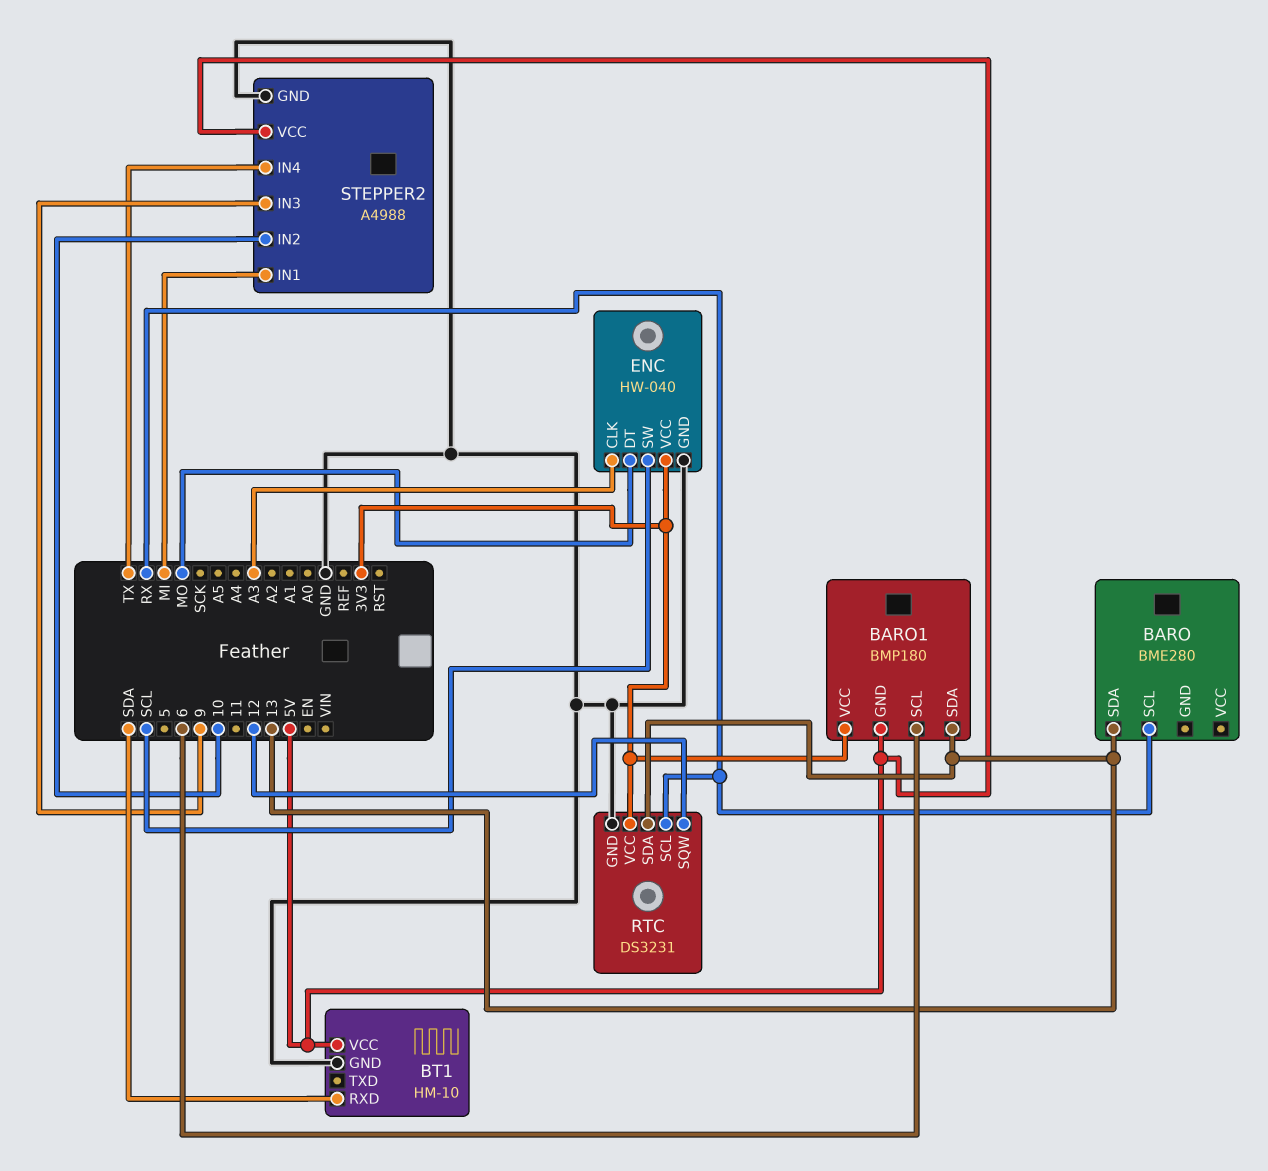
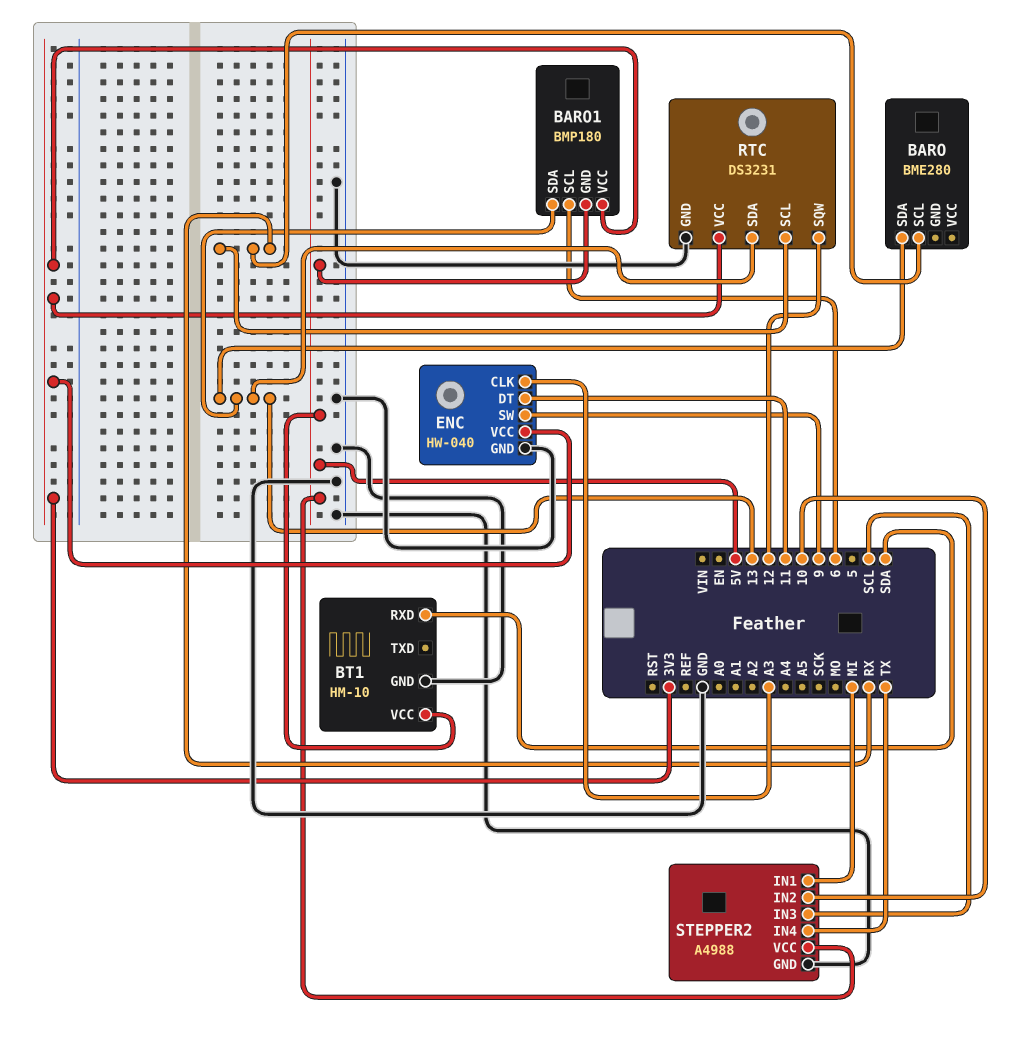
ENC pin DT: MO -> 11
ENC pin SW: SCL -> 9
STEPPER2 pin IN3: 9 -> SCL

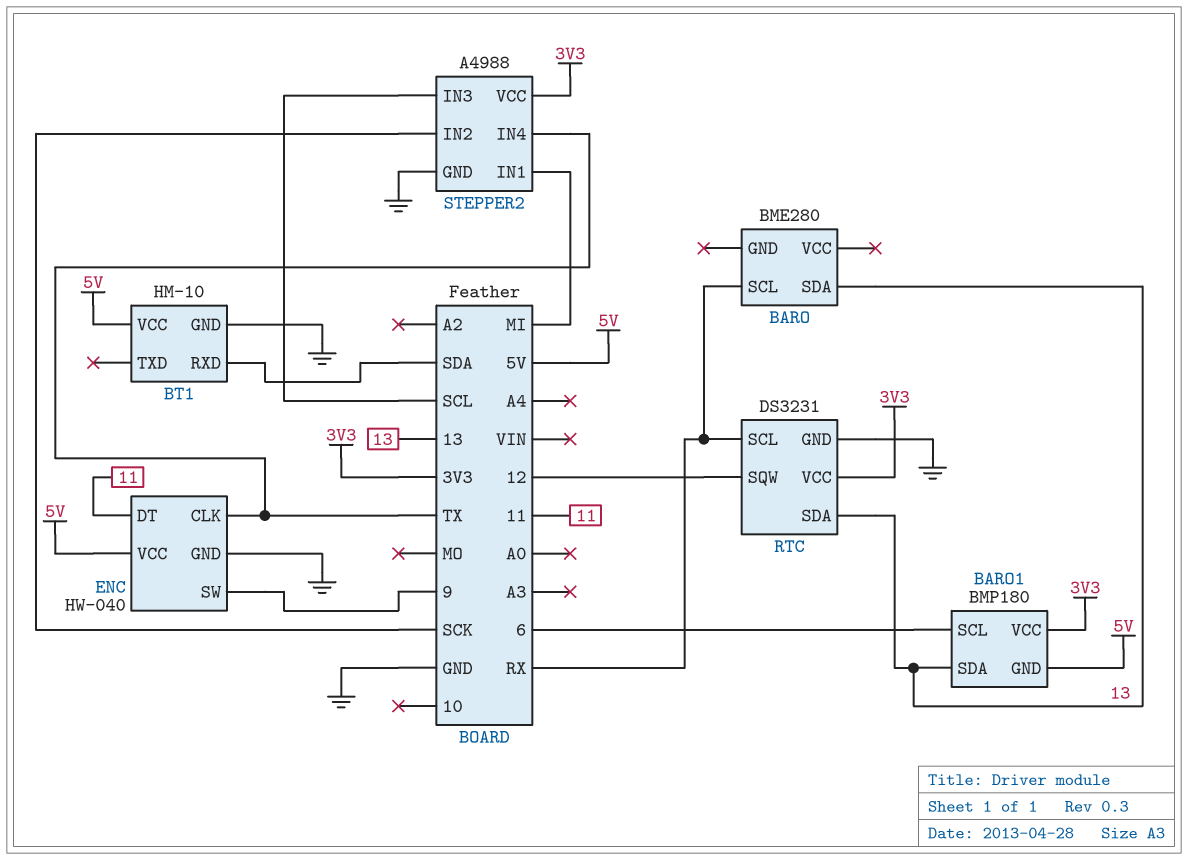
ENC pin CLK: A3 -> TX
ENC pin VCC: 3V3 -> 5V
STEPPER2 pin IN2: 10 -> SCK
STEPPER2 pin VCC: 5V -> 3V3

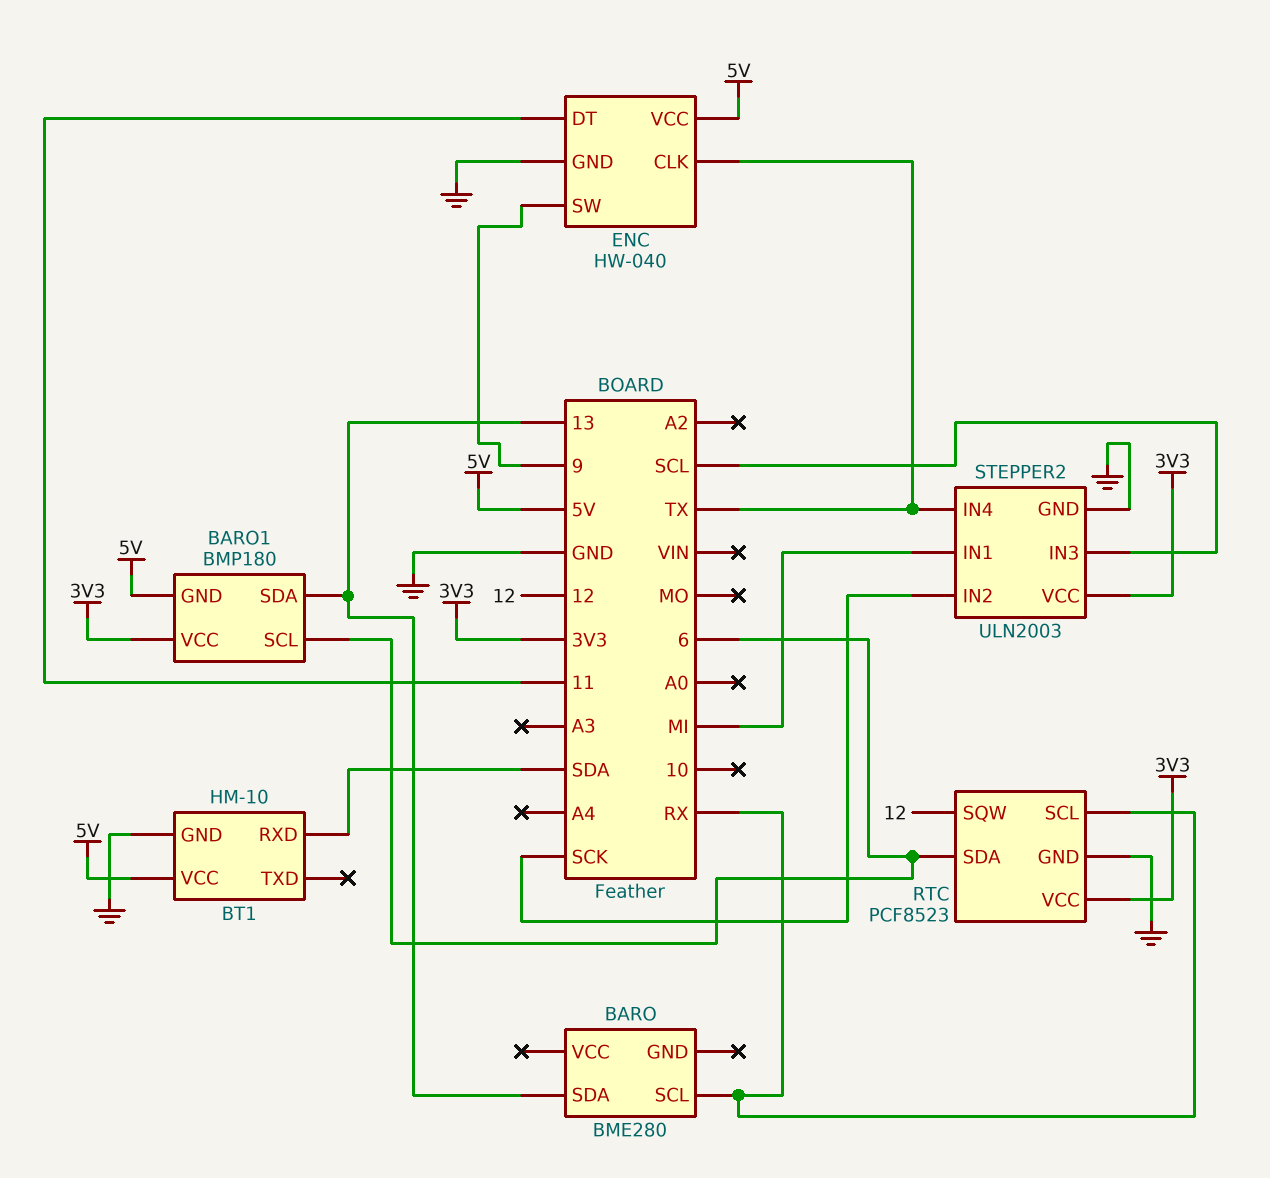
RTC: DS3231 -> PCF8523
RTC pin SDA: 13 -> 6
STEPPER2: A4988 -> ULN2003

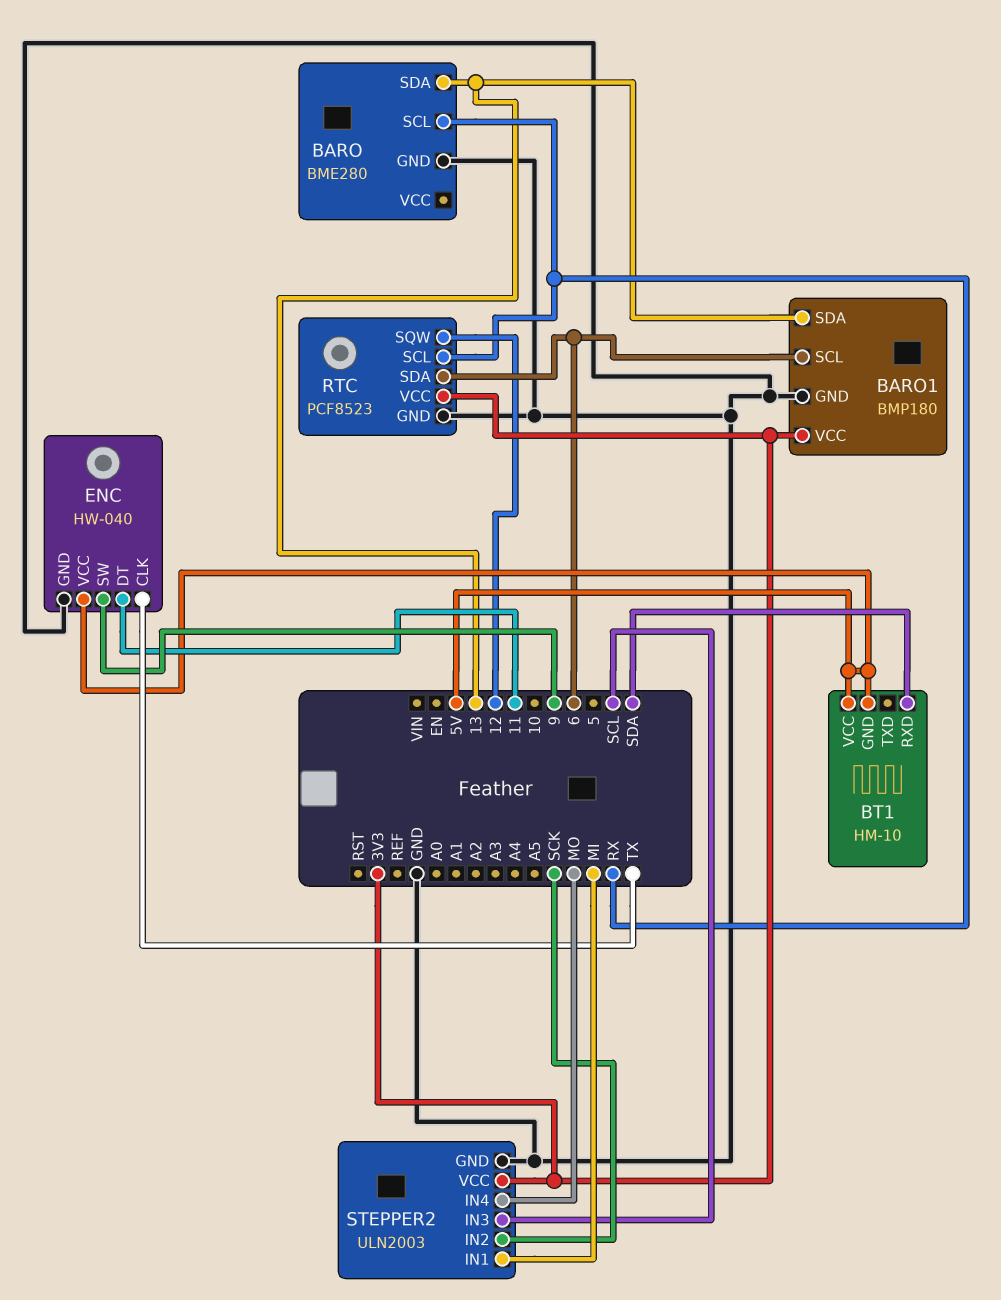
BARO pin GND: none -> GND
BARO1 pin GND: 5V -> GND
BT1 pin GND: GND -> 5V
STEPPER2 pin IN4: TX -> MO

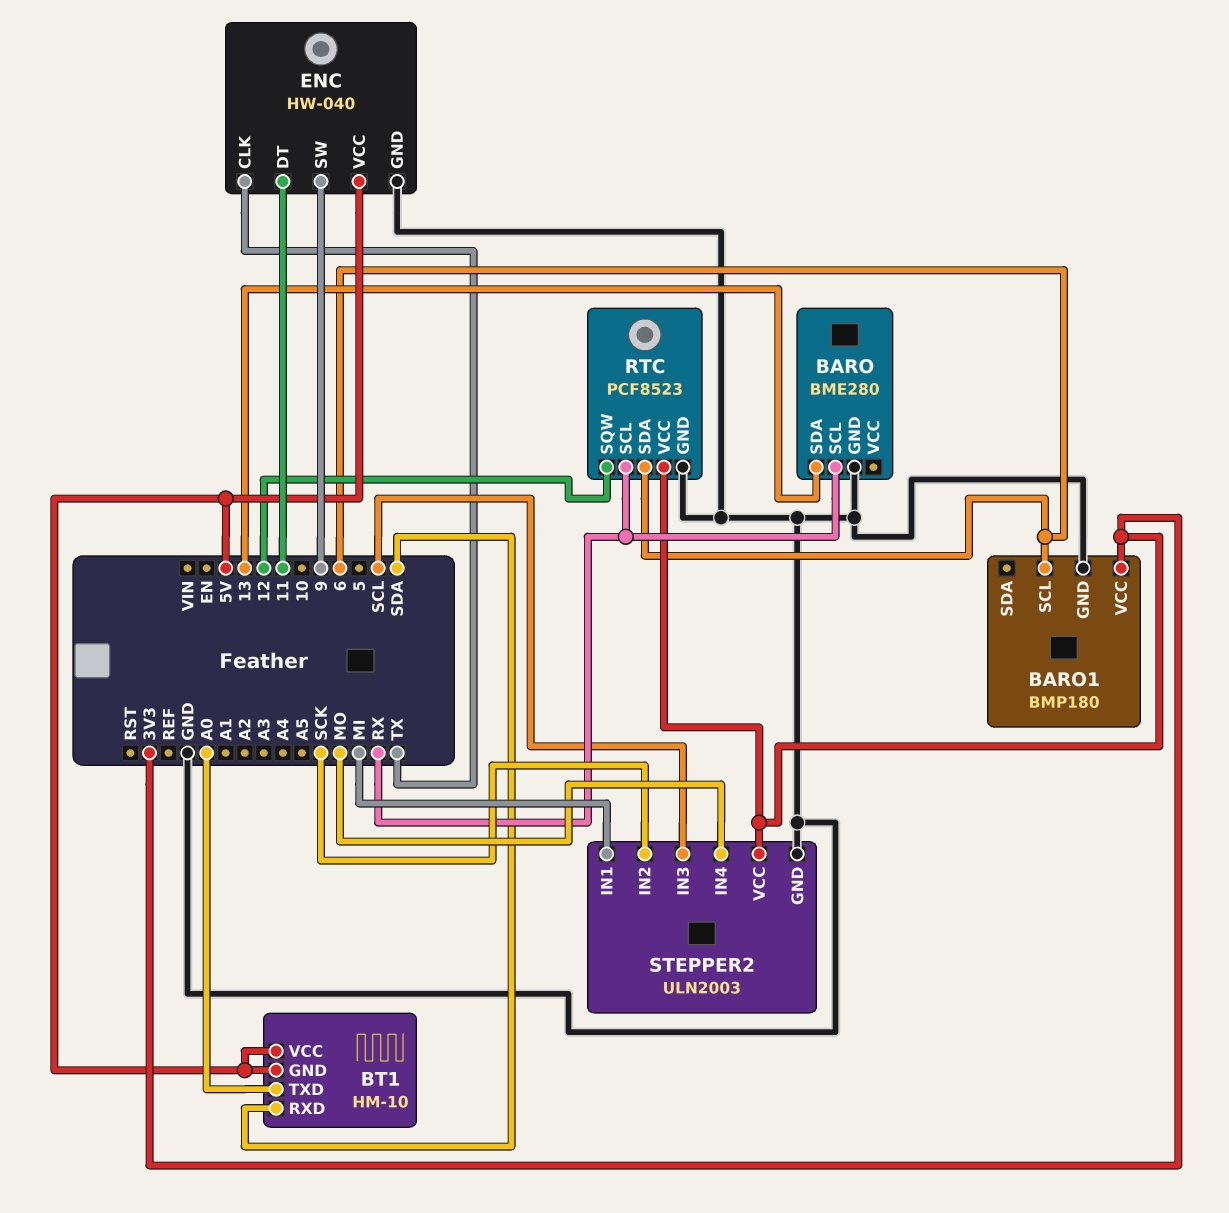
BARO1 pin SDA: 13 -> none
BT1 pin TXD: none -> A0

